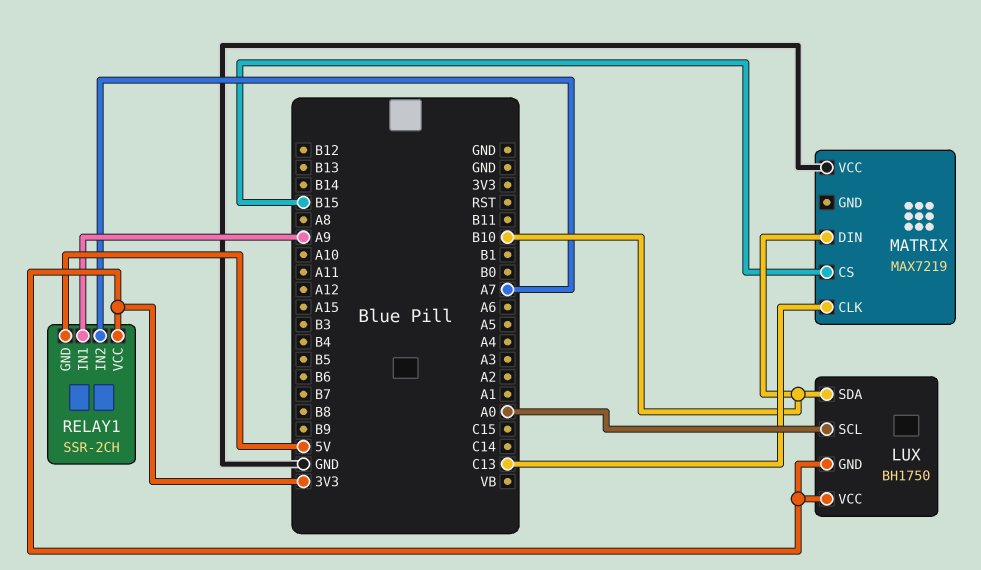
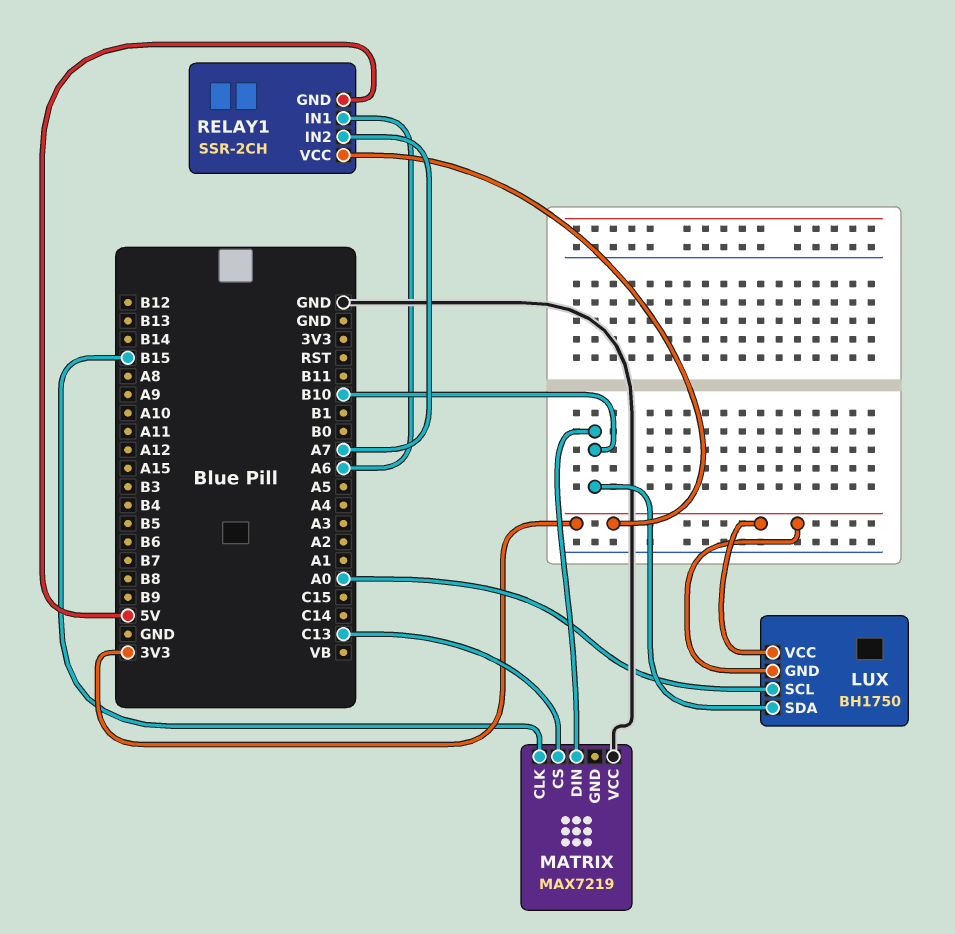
MATRIX pin CLK: C13 -> B15
MATRIX pin CS: B15 -> C13
RELAY1 pin IN1: A9 -> A6

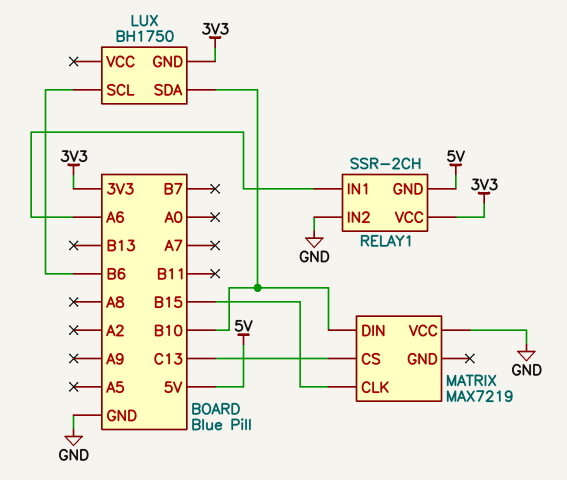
LUX pin SCL: A0 -> B6
LUX pin VCC: 3V3 -> none
RELAY1 pin IN2: A7 -> GND

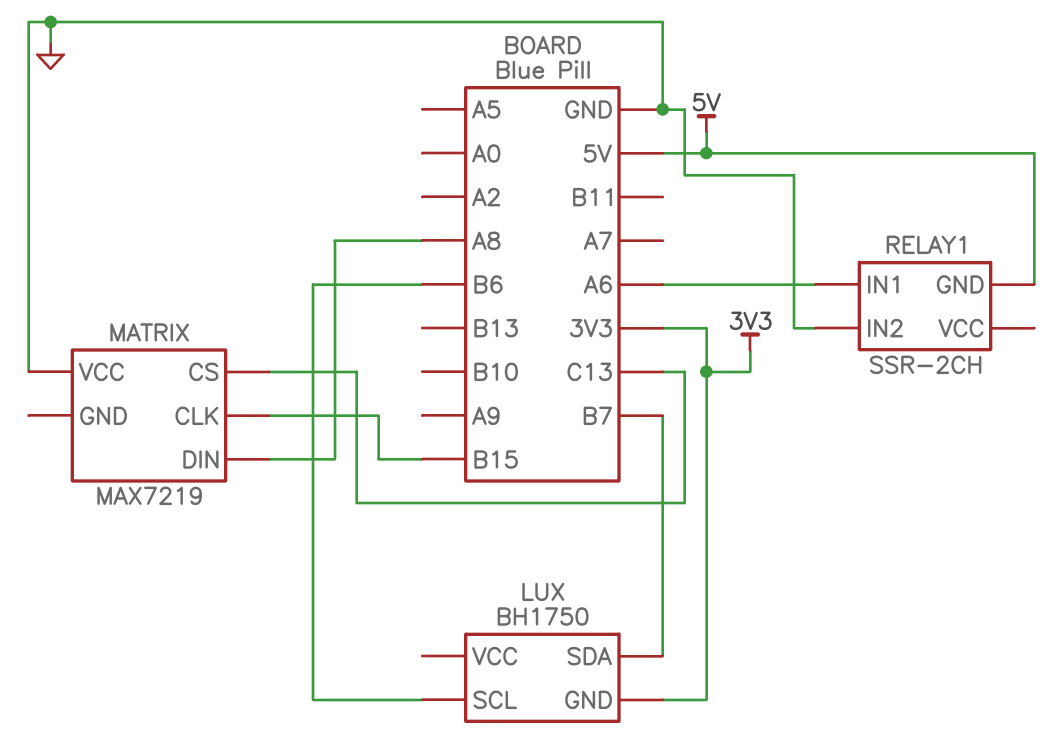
LUX pin SDA: B10 -> B7
MATRIX pin DIN: B10 -> A8
RELAY1 pin VCC: 3V3 -> none

